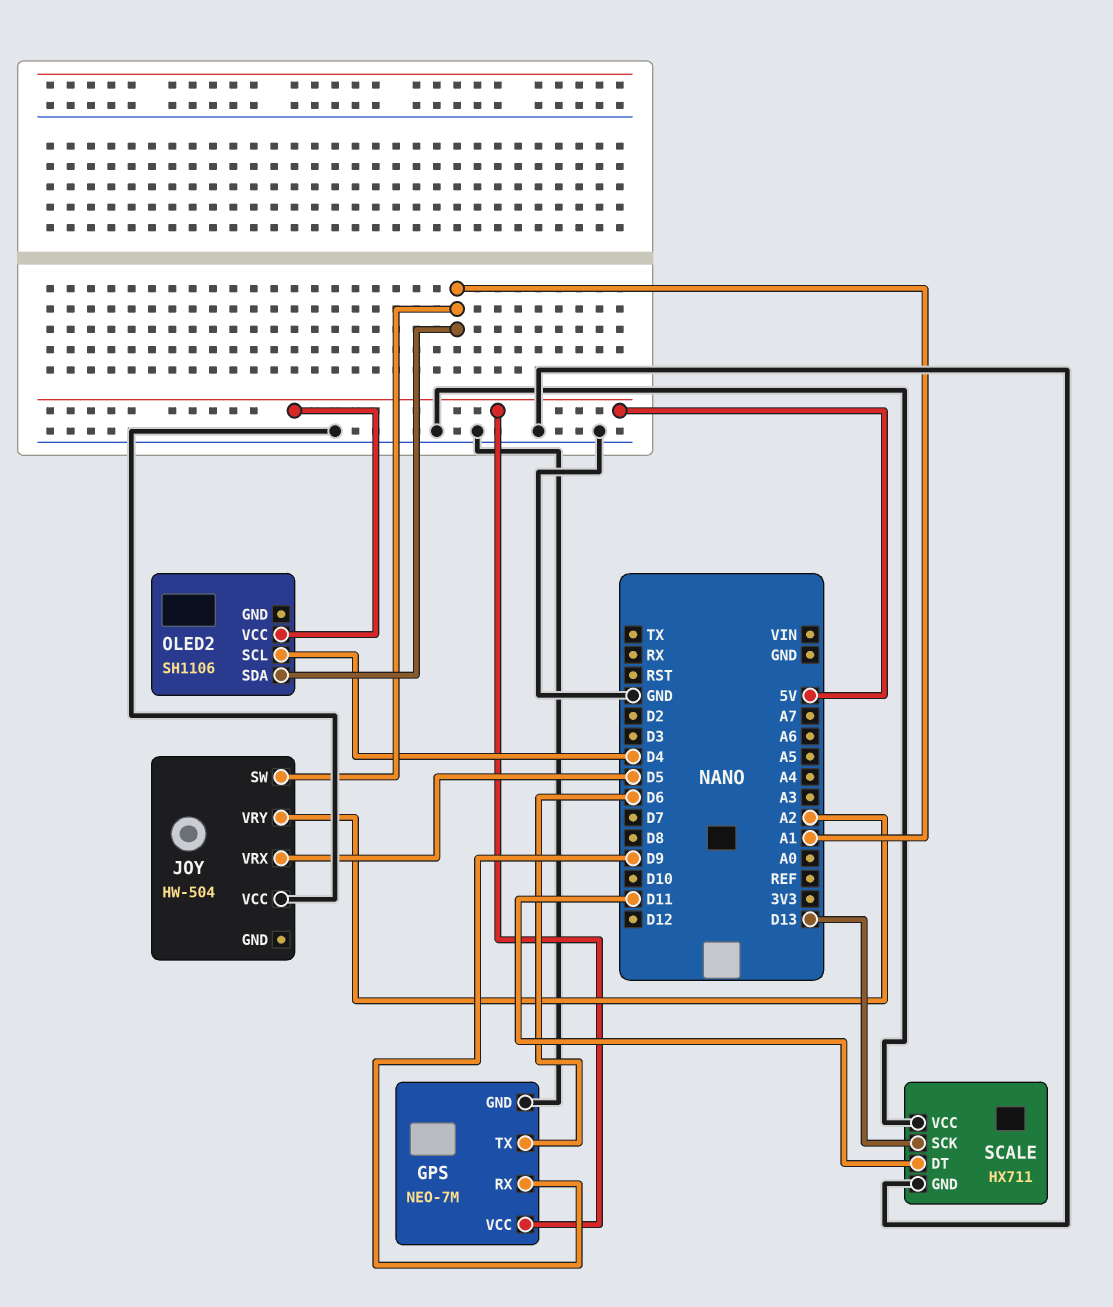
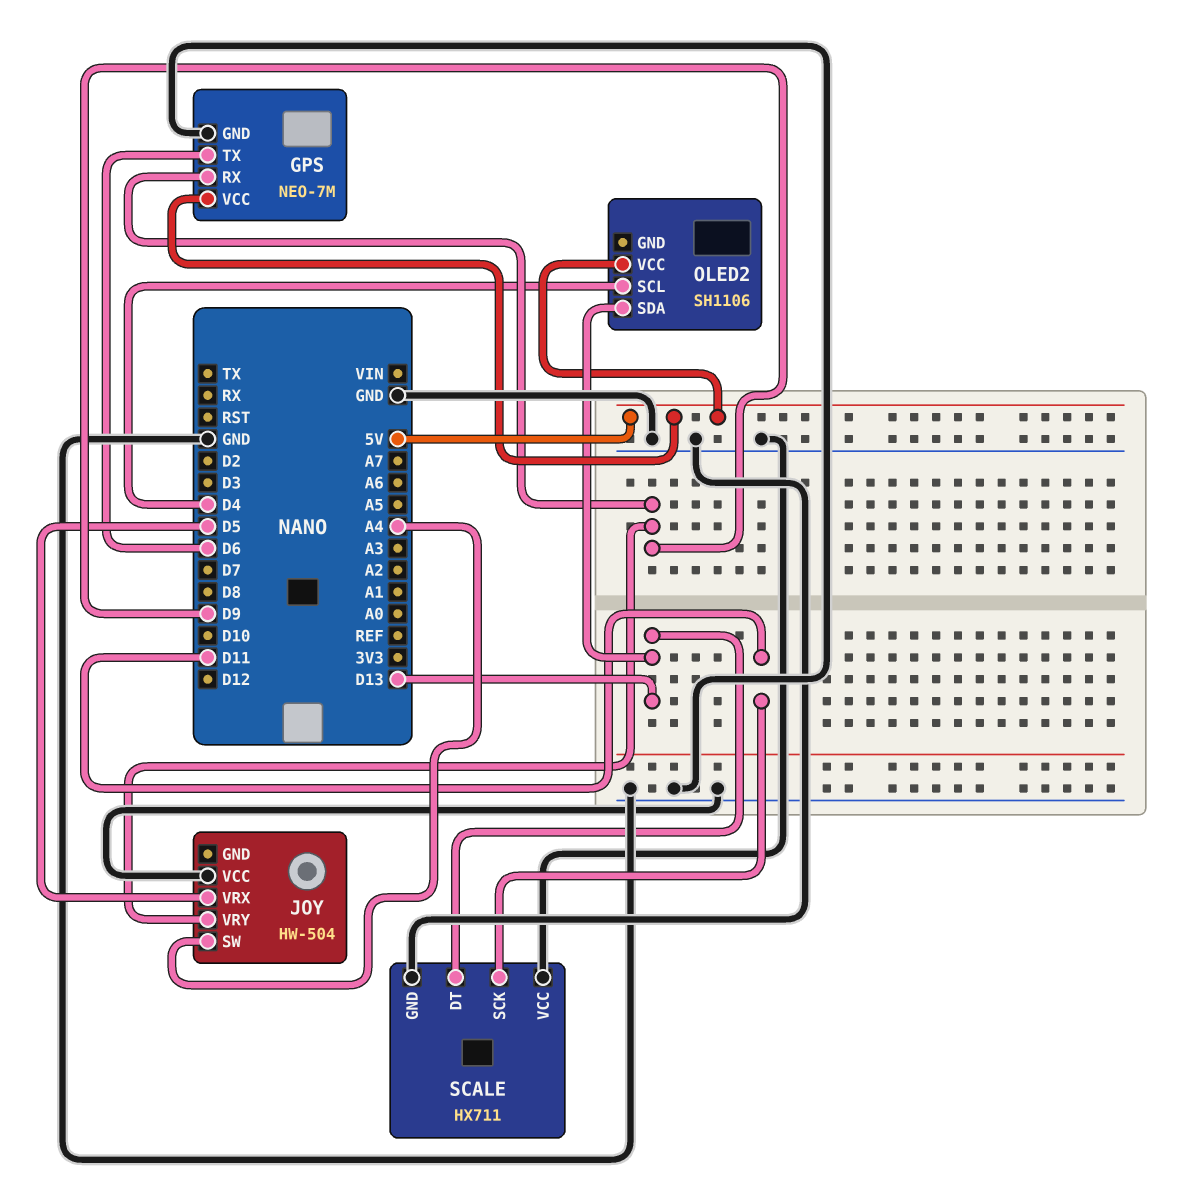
JOY pin SW: A1 -> A4
JOY pin VRY: A2 -> D9
OLED2 pin SDA: A1 -> D13
SCALE pin DT: D11 -> D13
SCALE pin SCK: D13 -> D11

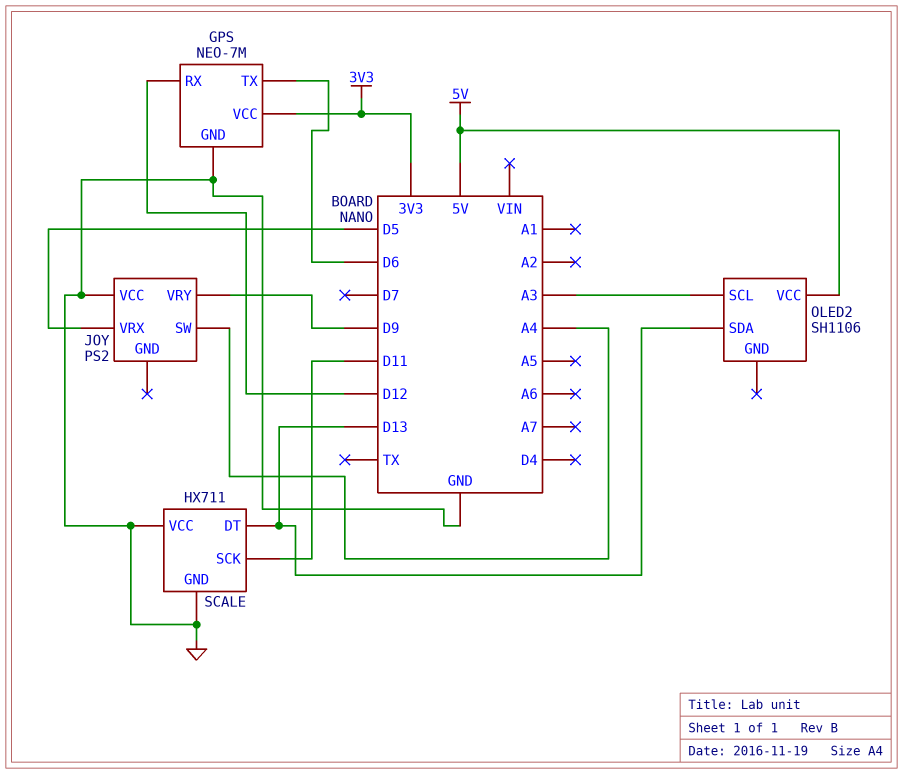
GPS pin RX: D9 -> D12
GPS pin VCC: 5V -> 3V3
JOY: HW-504 -> PS2
OLED2 pin SCL: D4 -> A3

